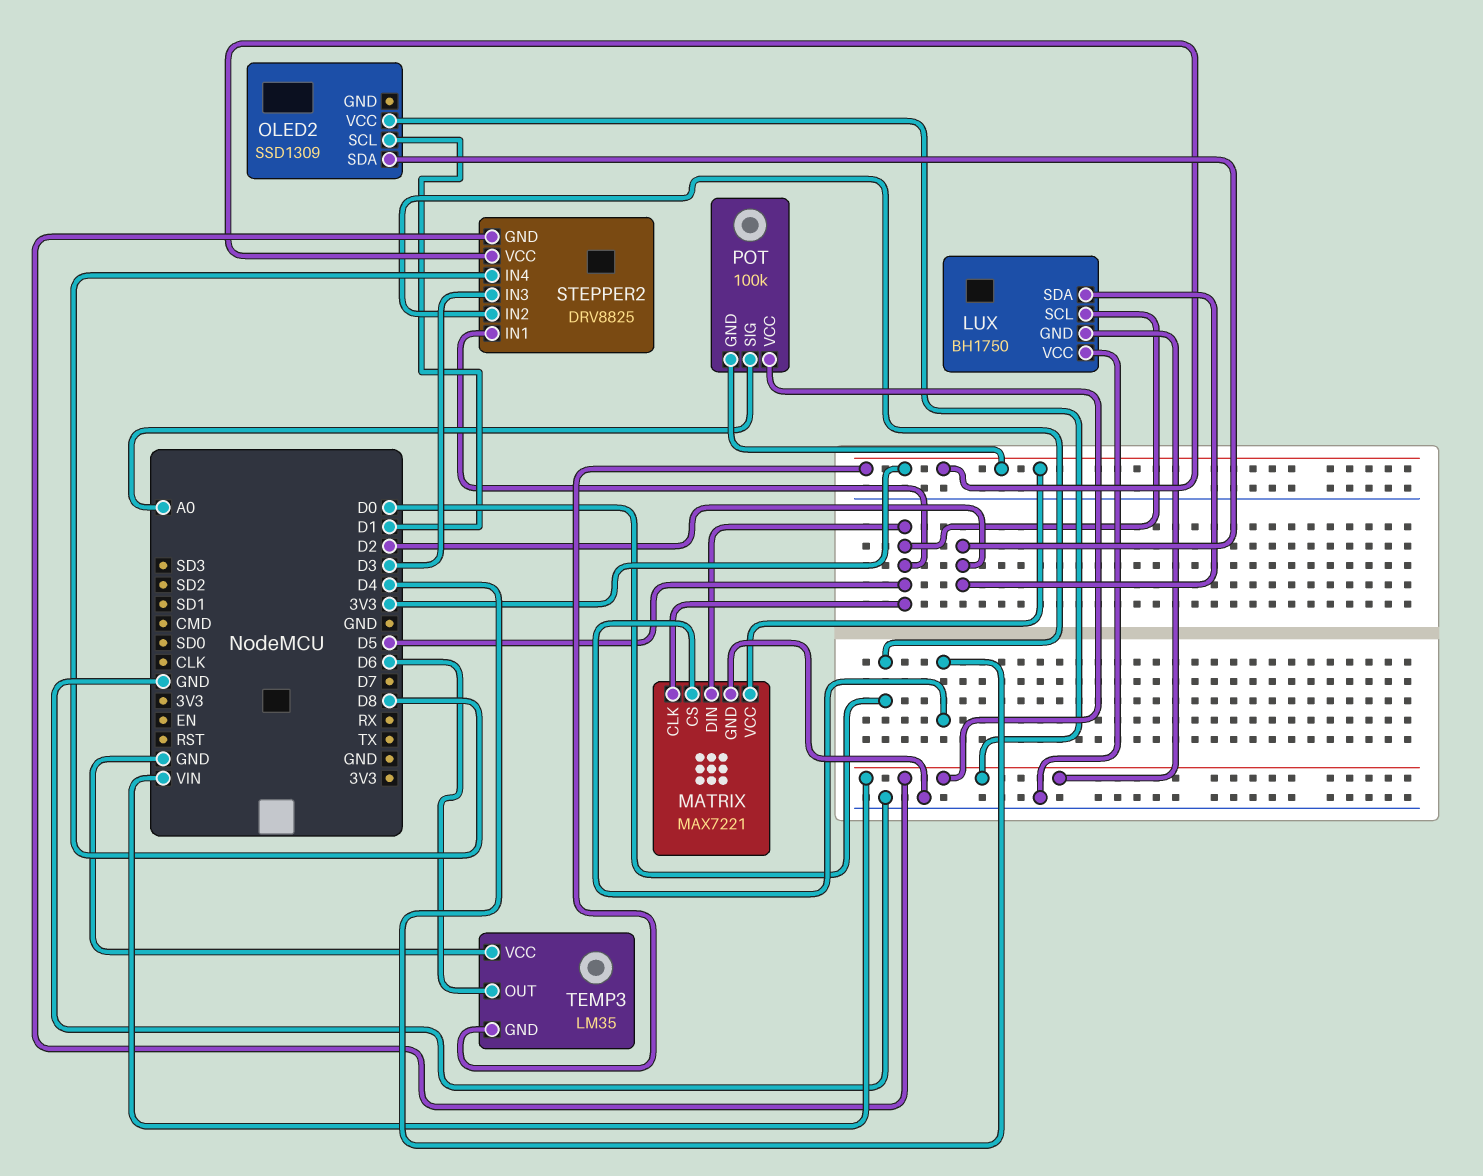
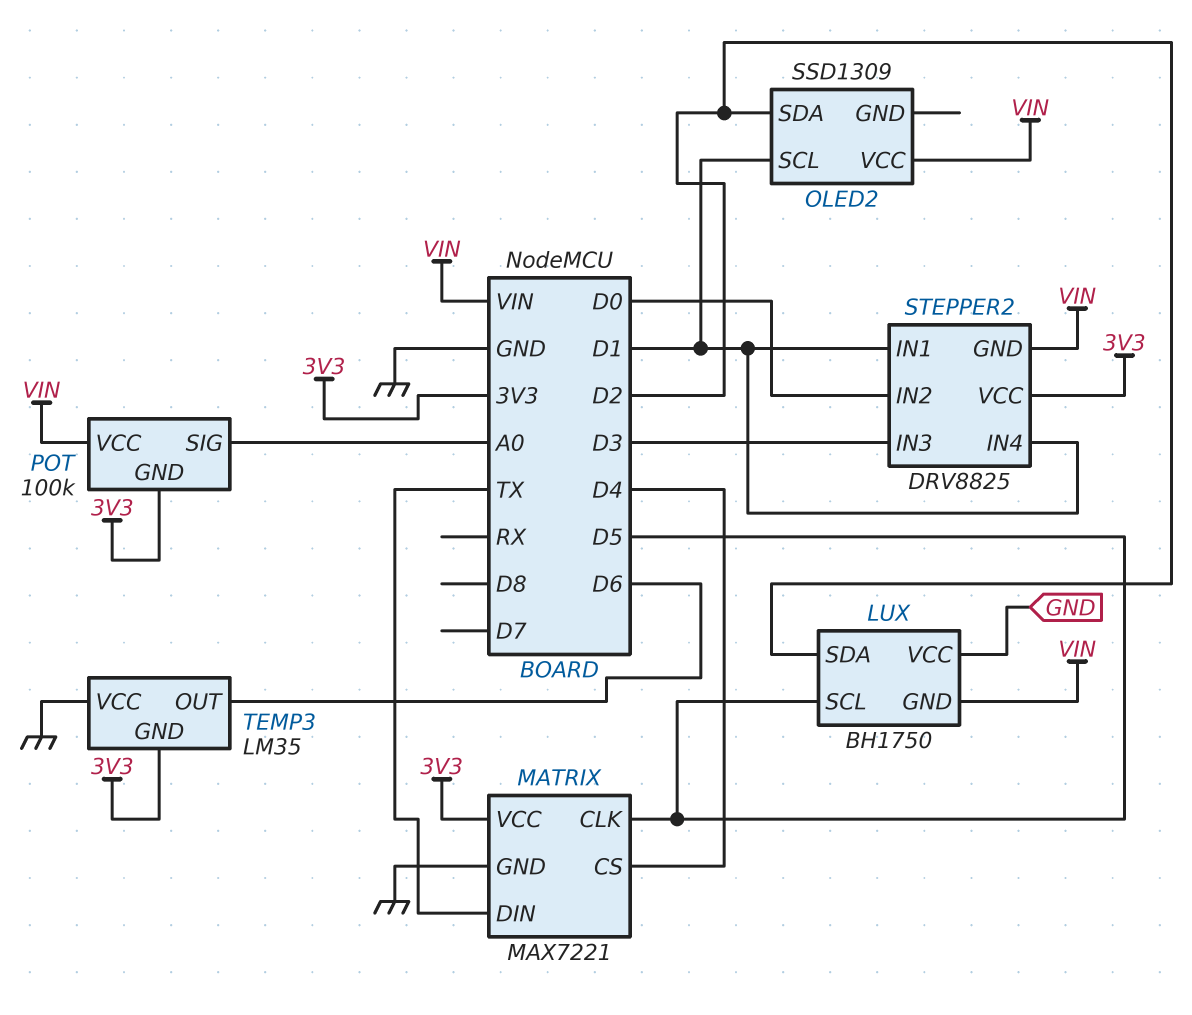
MATRIX pin DIN: D5 -> TX
STEPPER2 pin IN1: D5 -> D1
STEPPER2 pin IN4: D8 -> D1

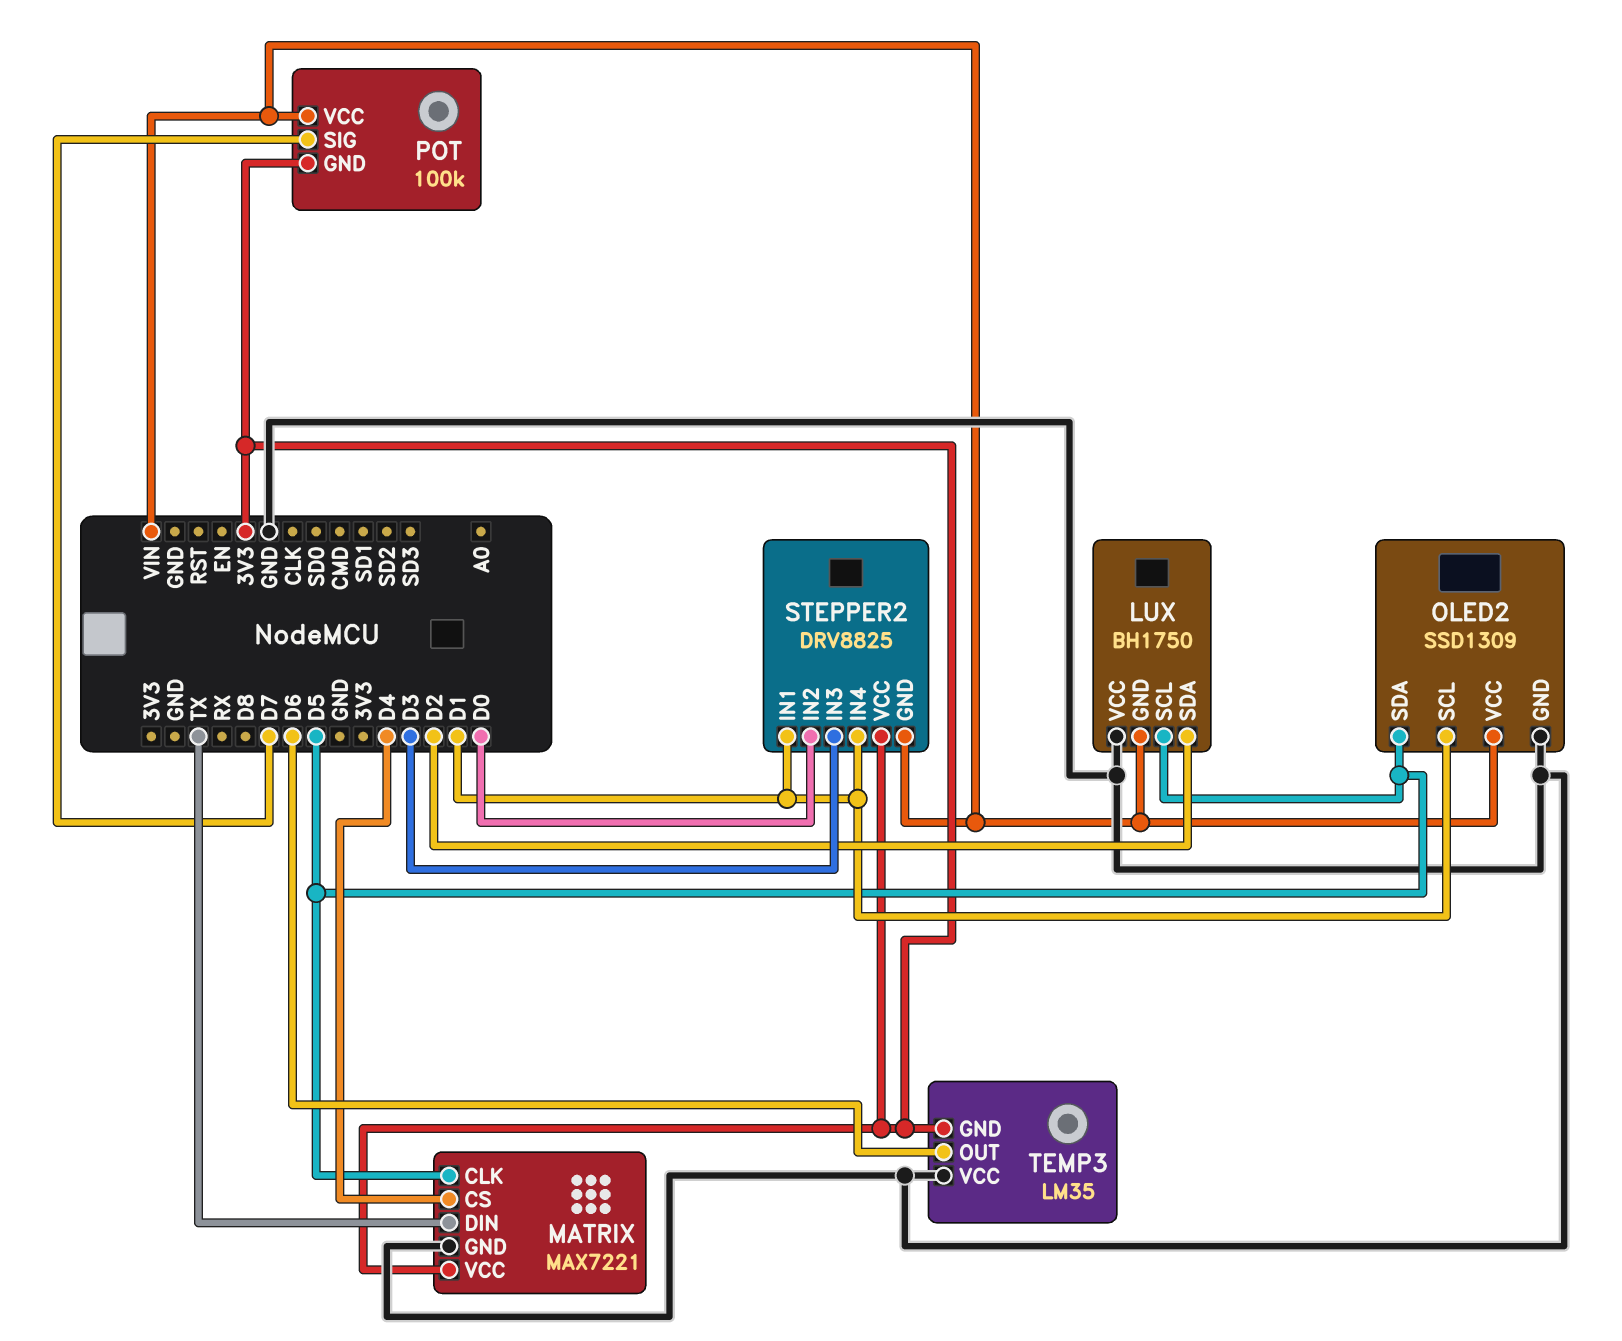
OLED2 pin GND: none -> GND
OLED2 pin SDA: D2 -> D5
POT pin SIG: A0 -> D7

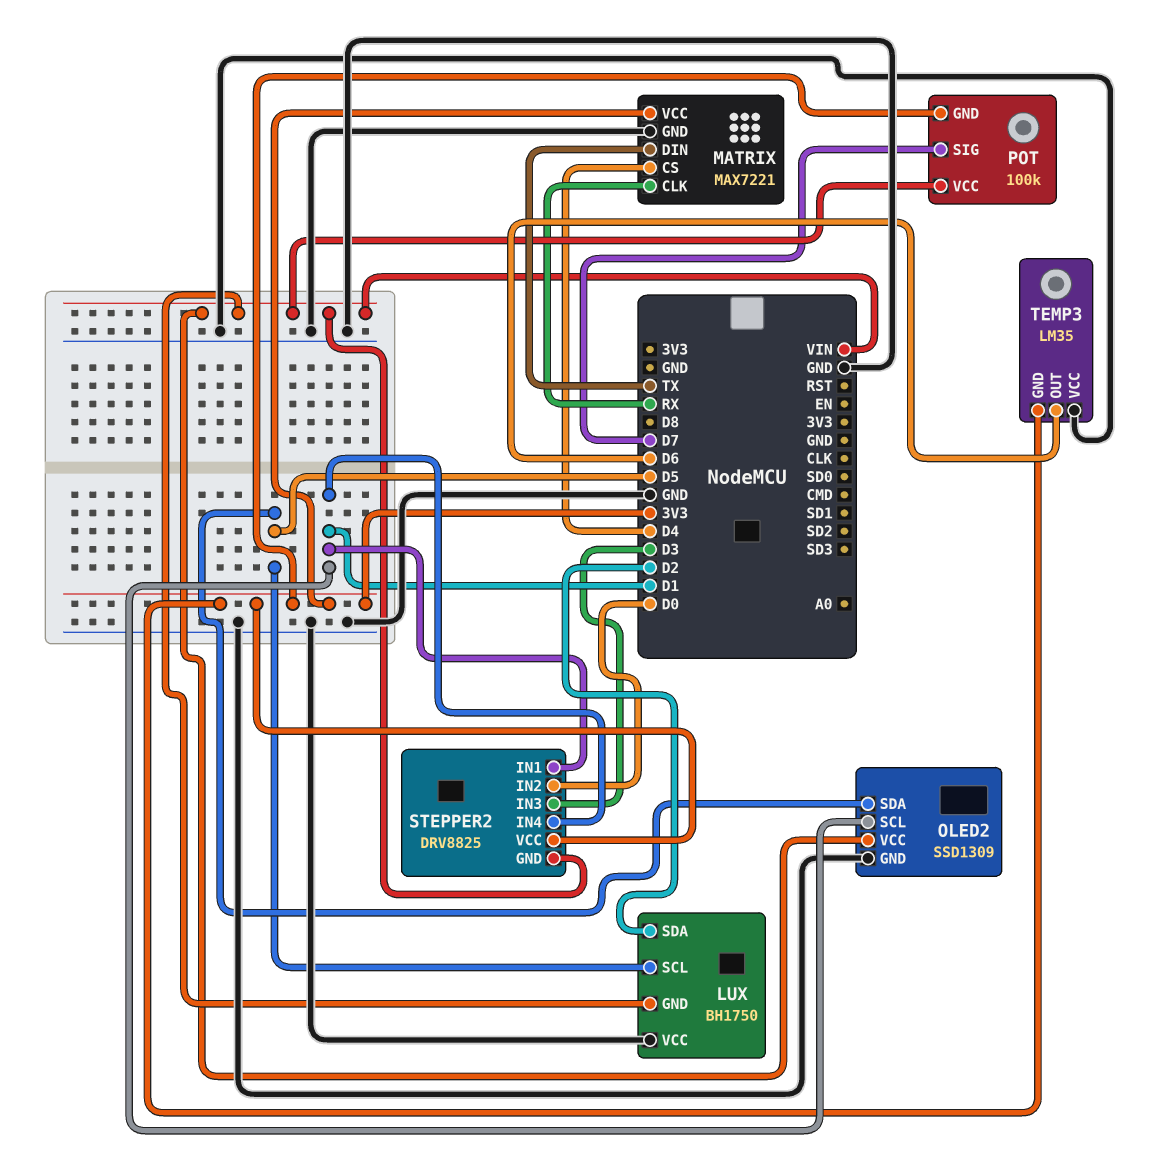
MATRIX pin CLK: D5 -> RX

